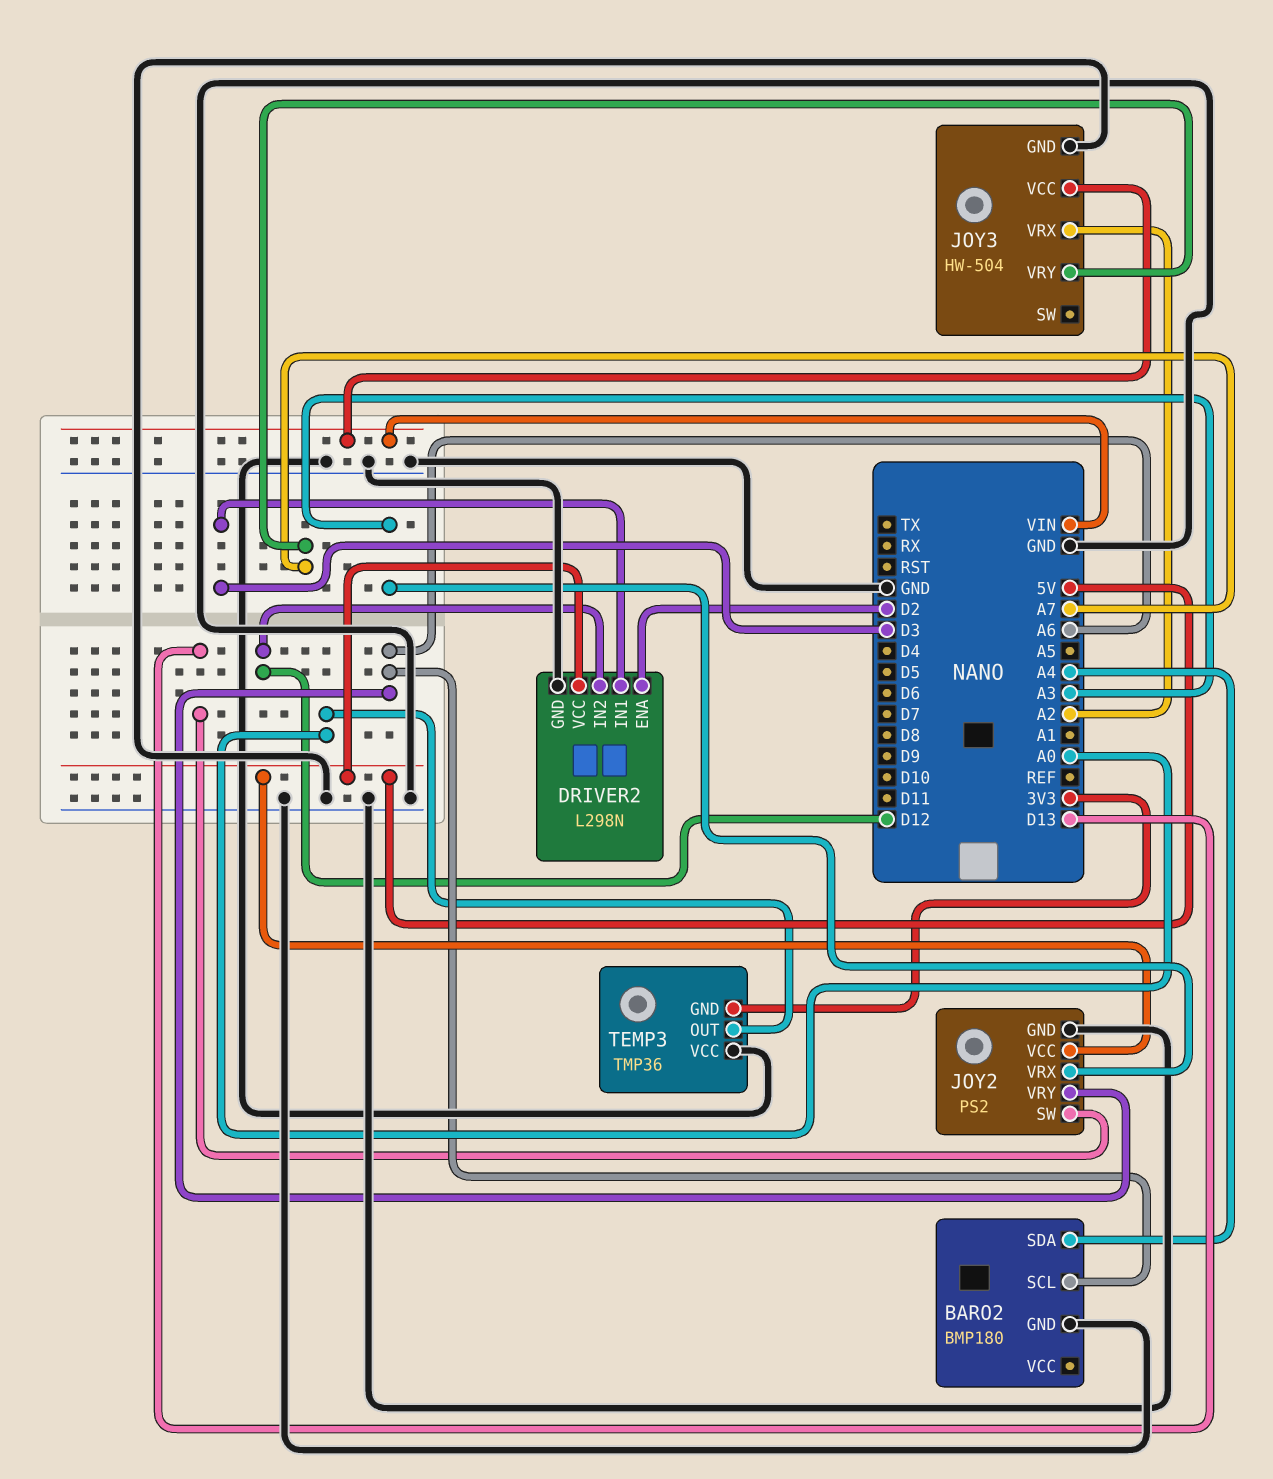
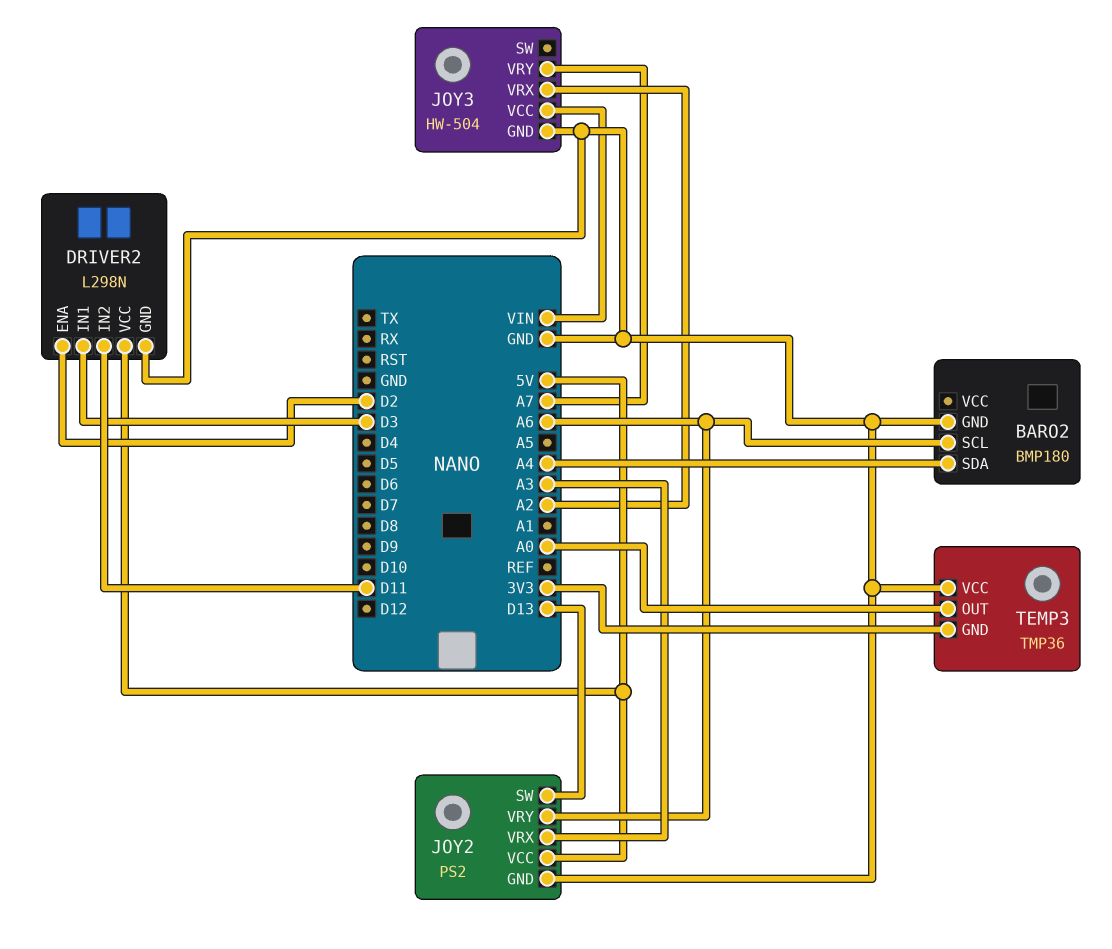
DRIVER2 pin IN2: D12 -> D11

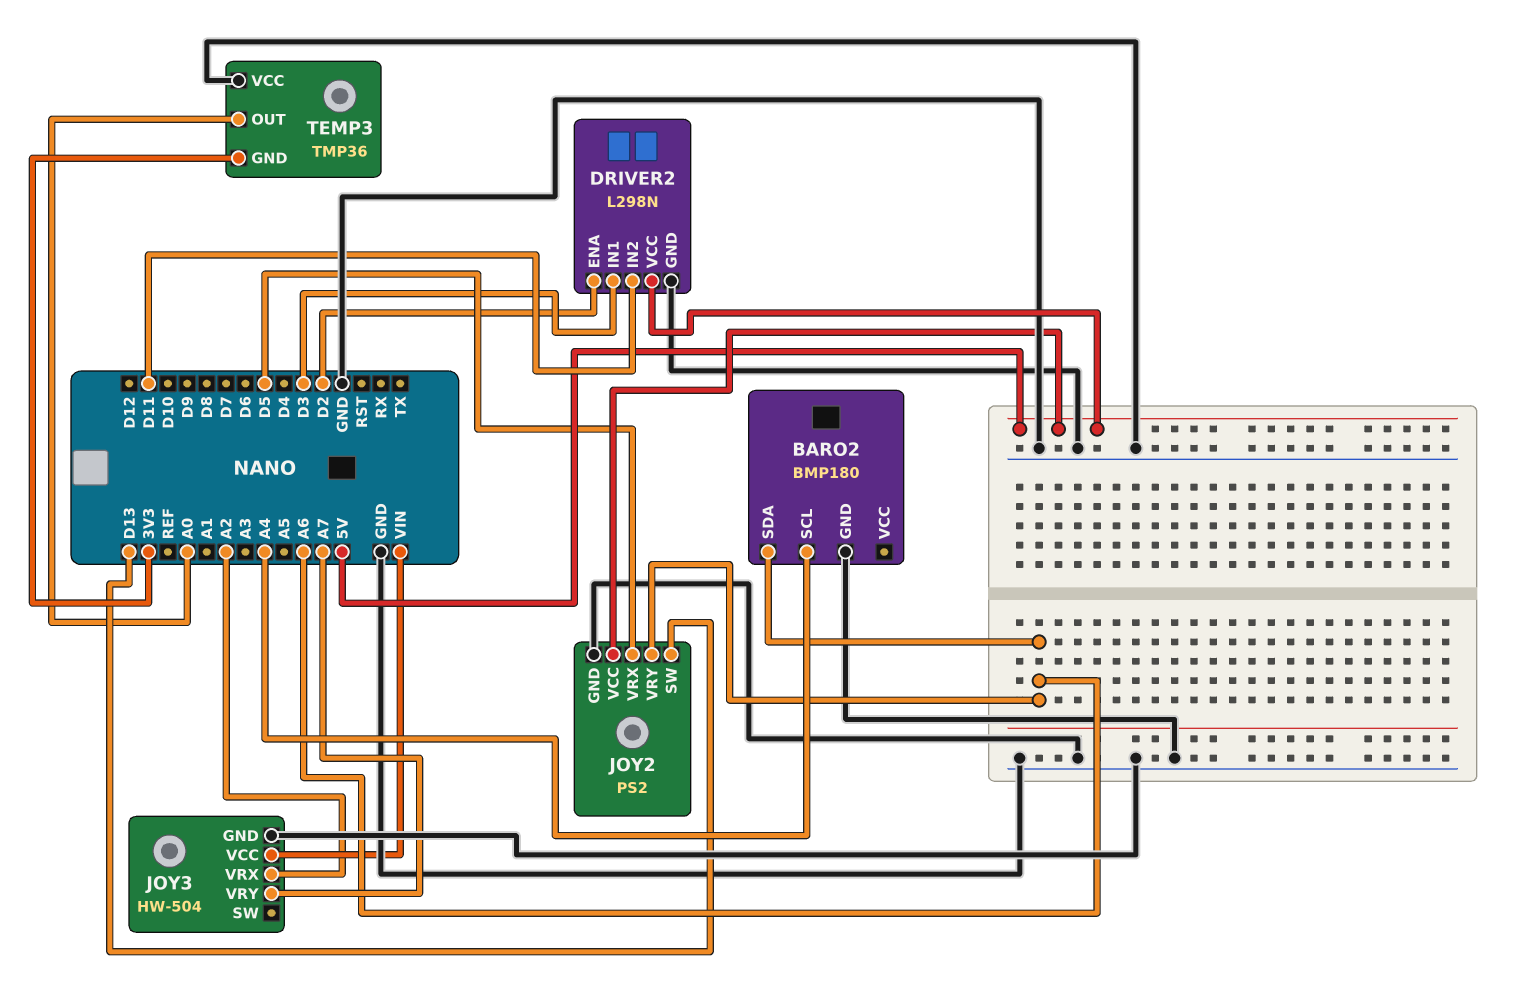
BARO2 pin SCL: A6 -> A4
BARO2 pin SDA: A4 -> A6
JOY2 pin VRX: A3 -> D5

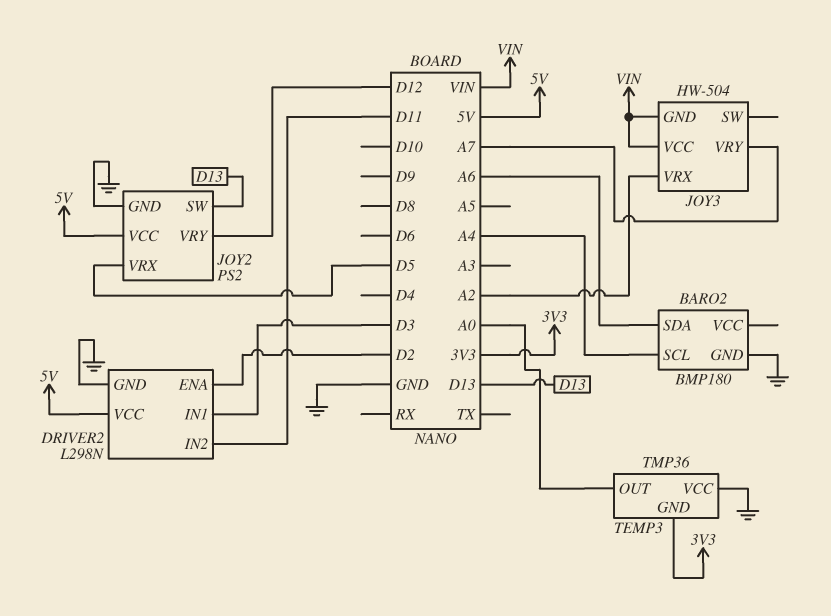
JOY2 pin VRY: A6 -> D12
JOY3 pin GND: GND -> VIN

